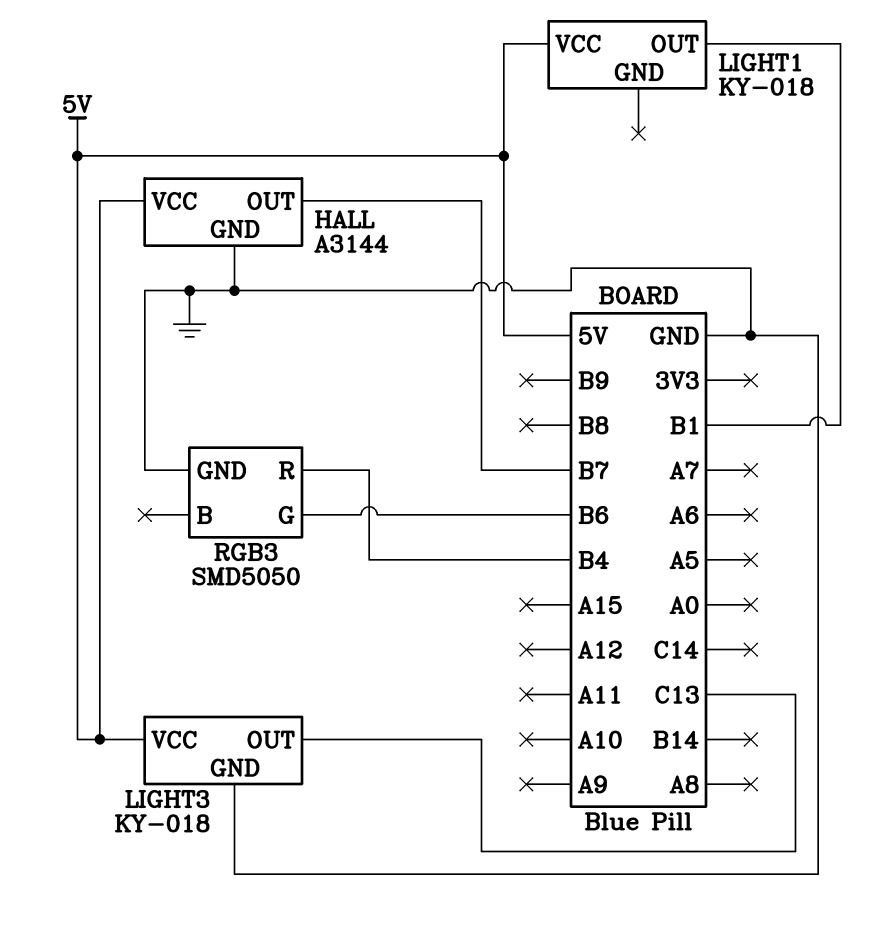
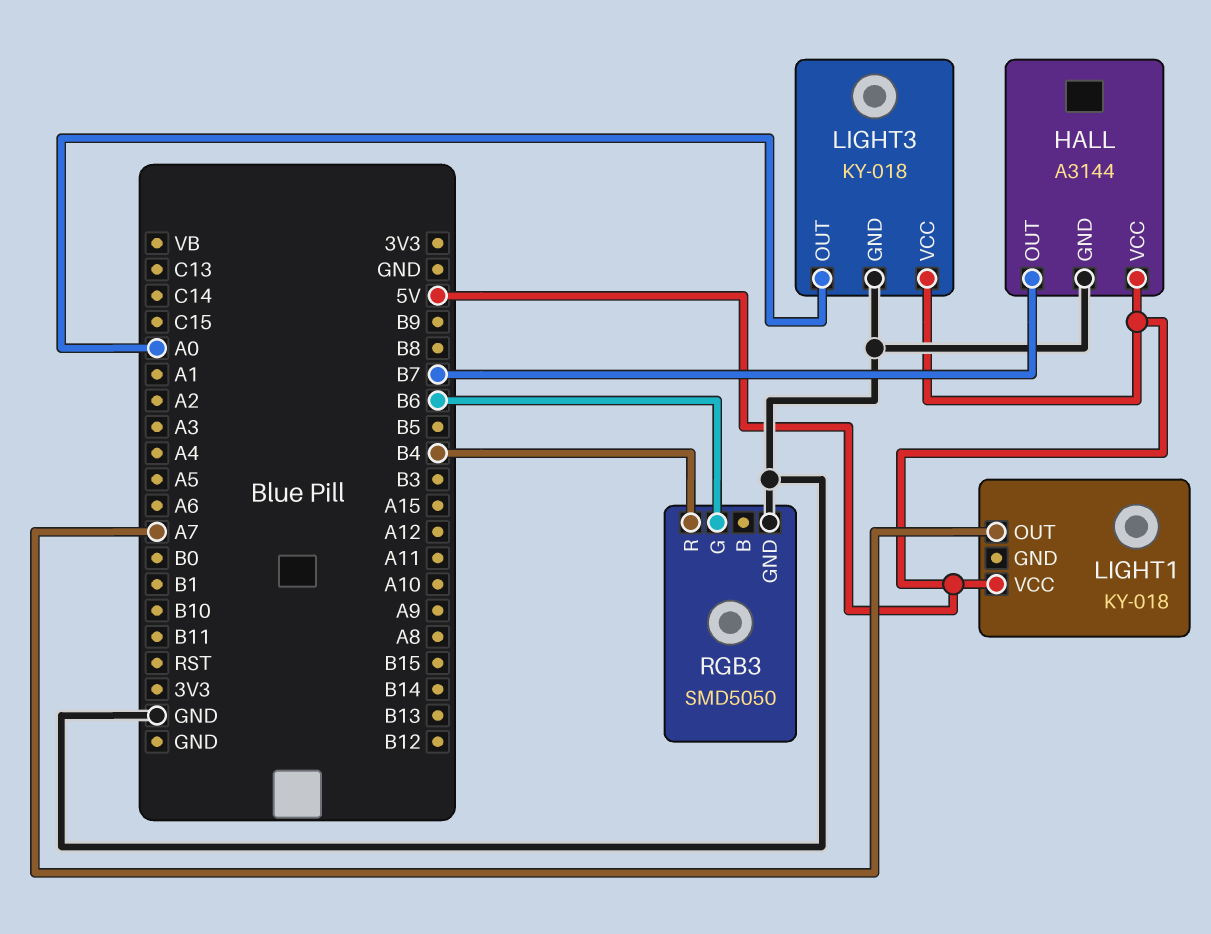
LIGHT1 pin OUT: B1 -> A7
LIGHT3 pin OUT: C13 -> A0

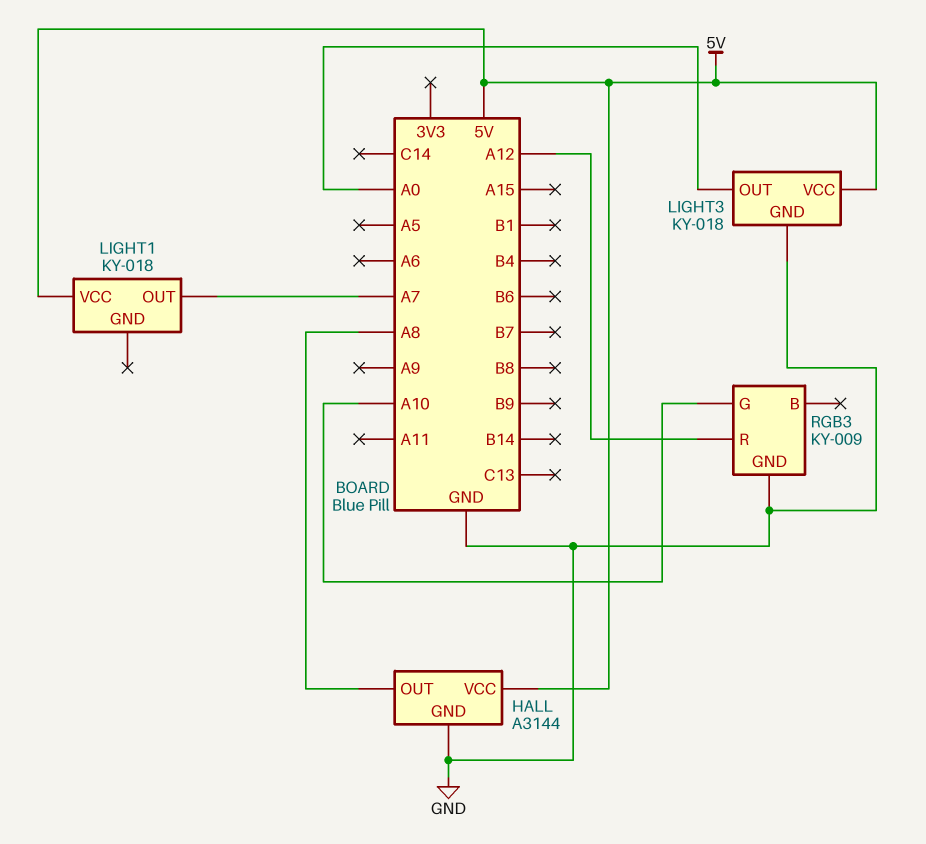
HALL pin OUT: B7 -> A8
RGB3: SMD5050 -> KY-009
RGB3 pin G: B6 -> A10
RGB3 pin R: B4 -> A12

